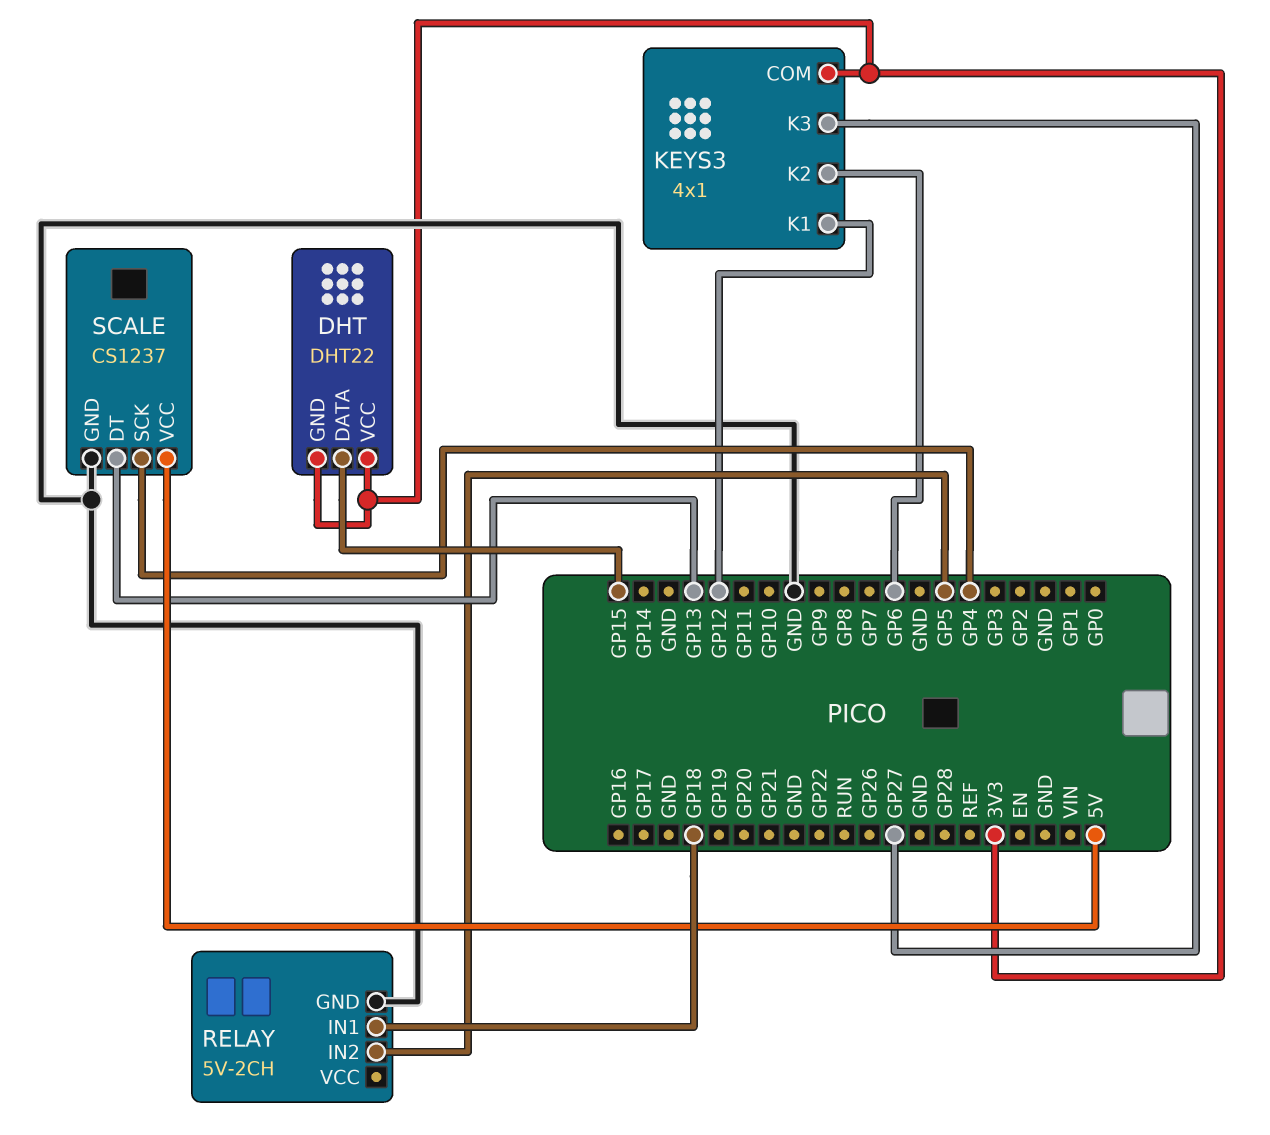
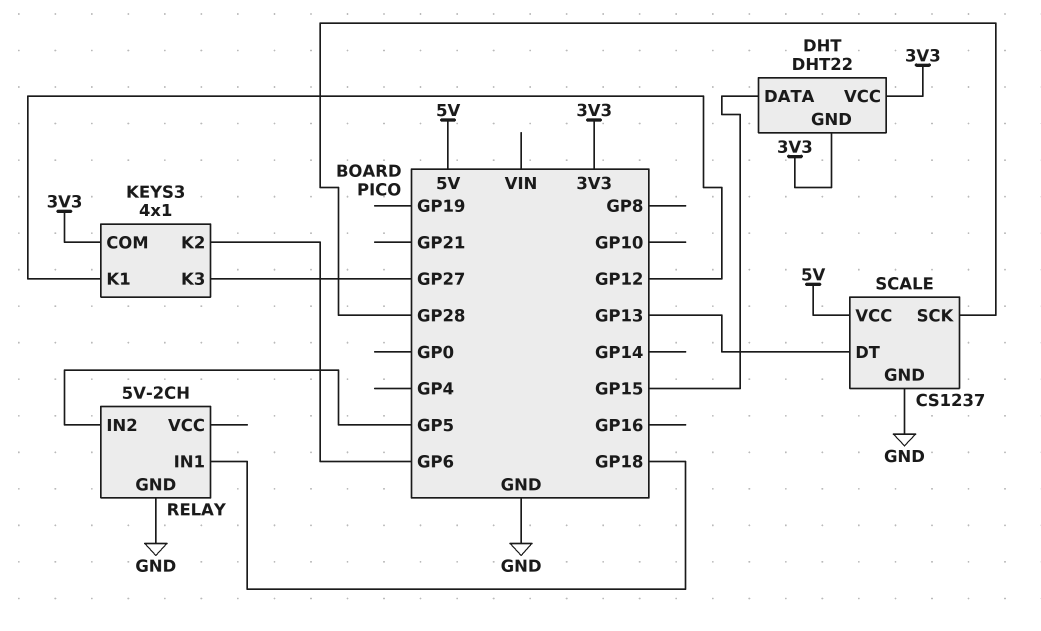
SCALE pin SCK: GP4 -> GP28

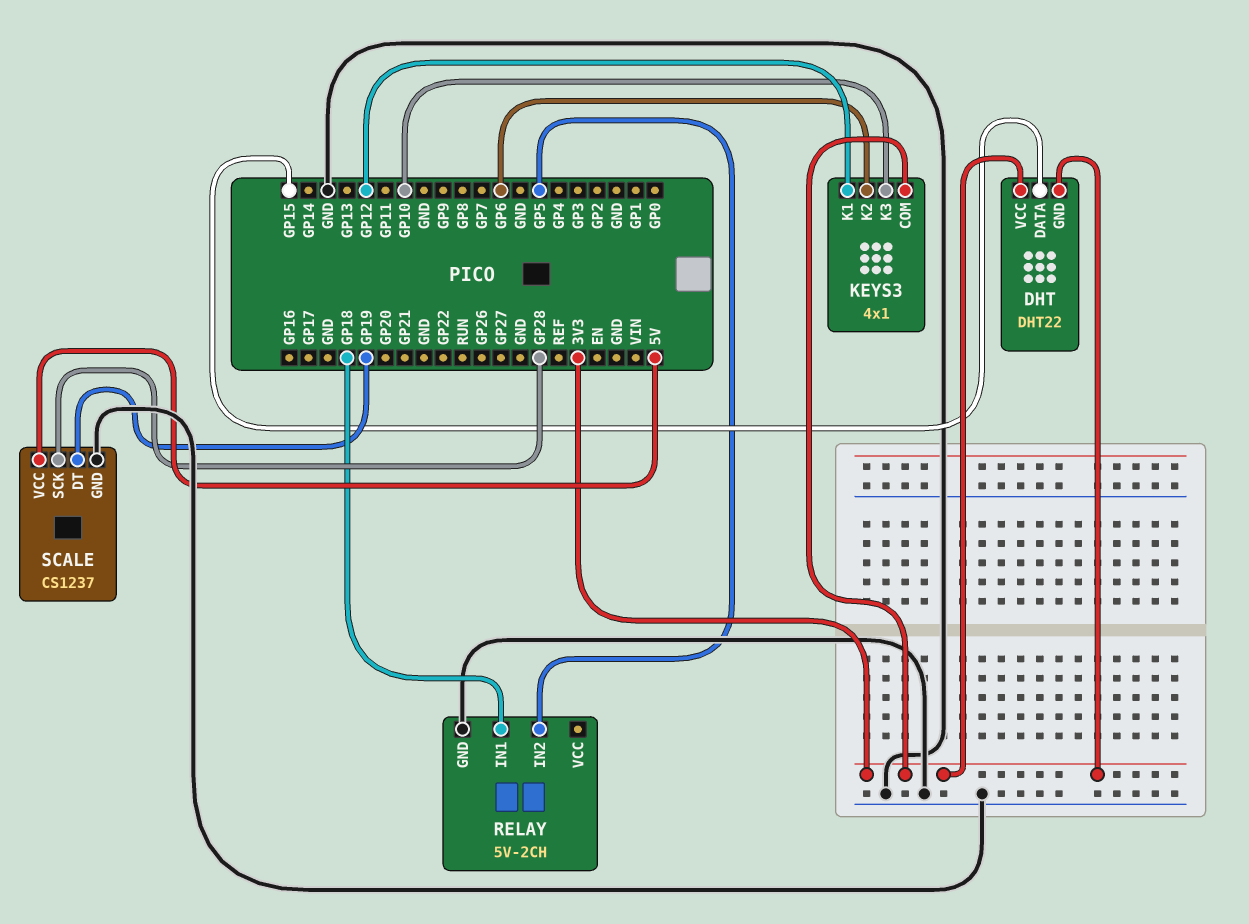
KEYS3 pin K3: GP27 -> GP10
SCALE pin DT: GP13 -> GP19

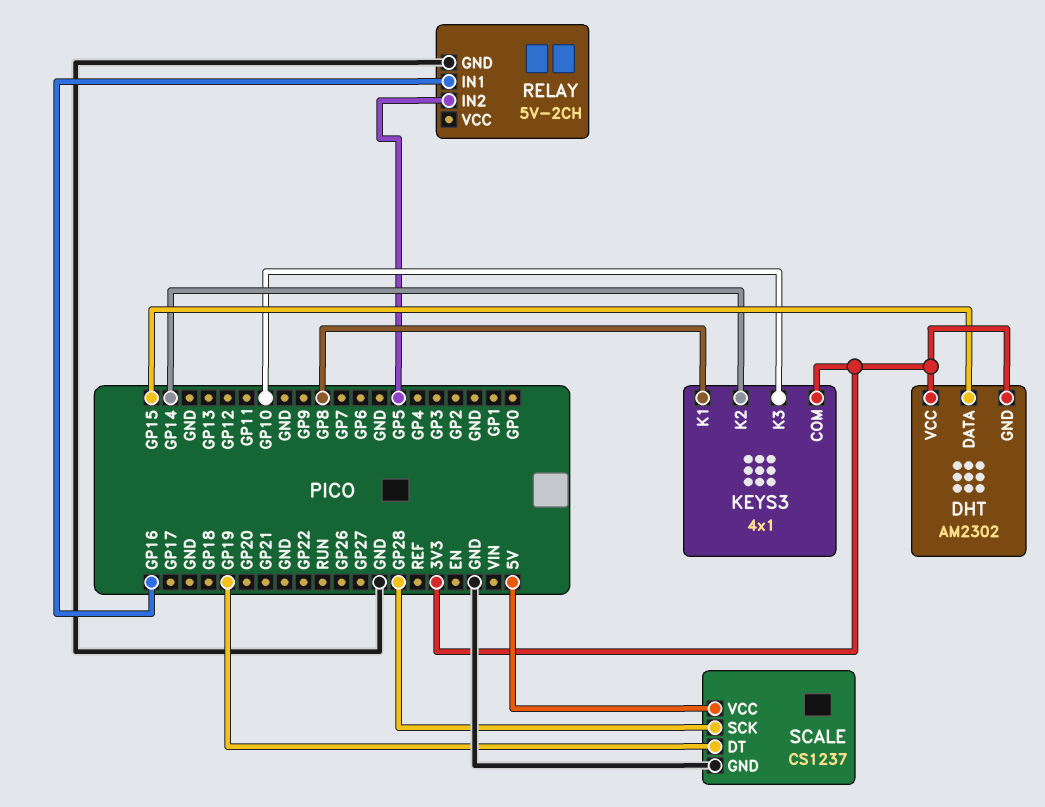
DHT: DHT22 -> AM2302
KEYS3 pin K1: GP12 -> GP8
KEYS3 pin K2: GP6 -> GP14
RELAY pin IN1: GP18 -> GP16

